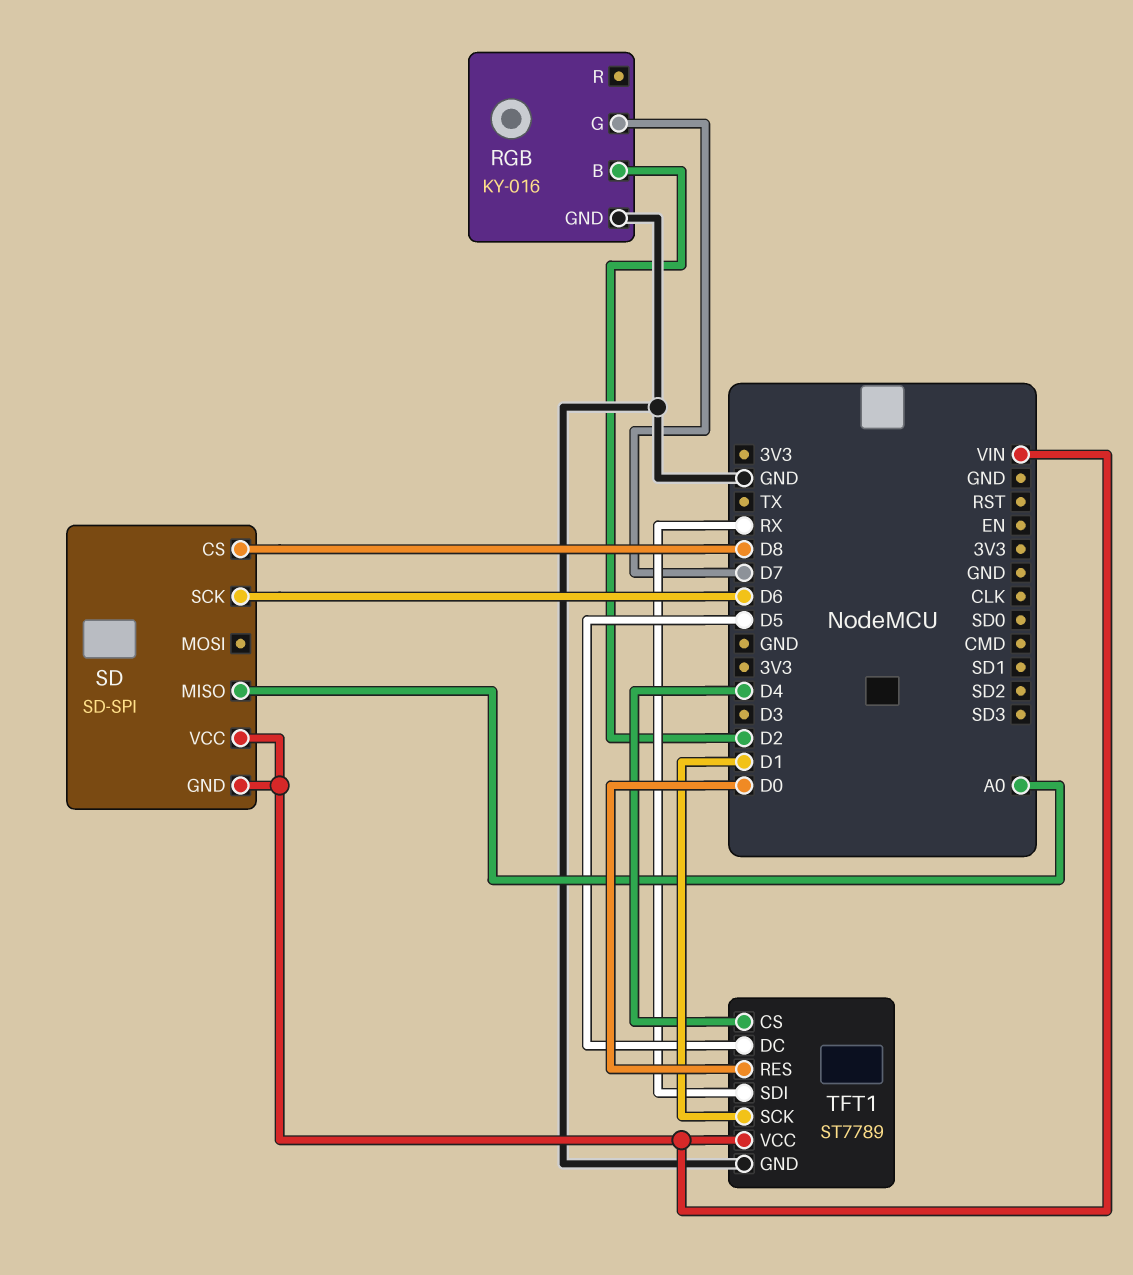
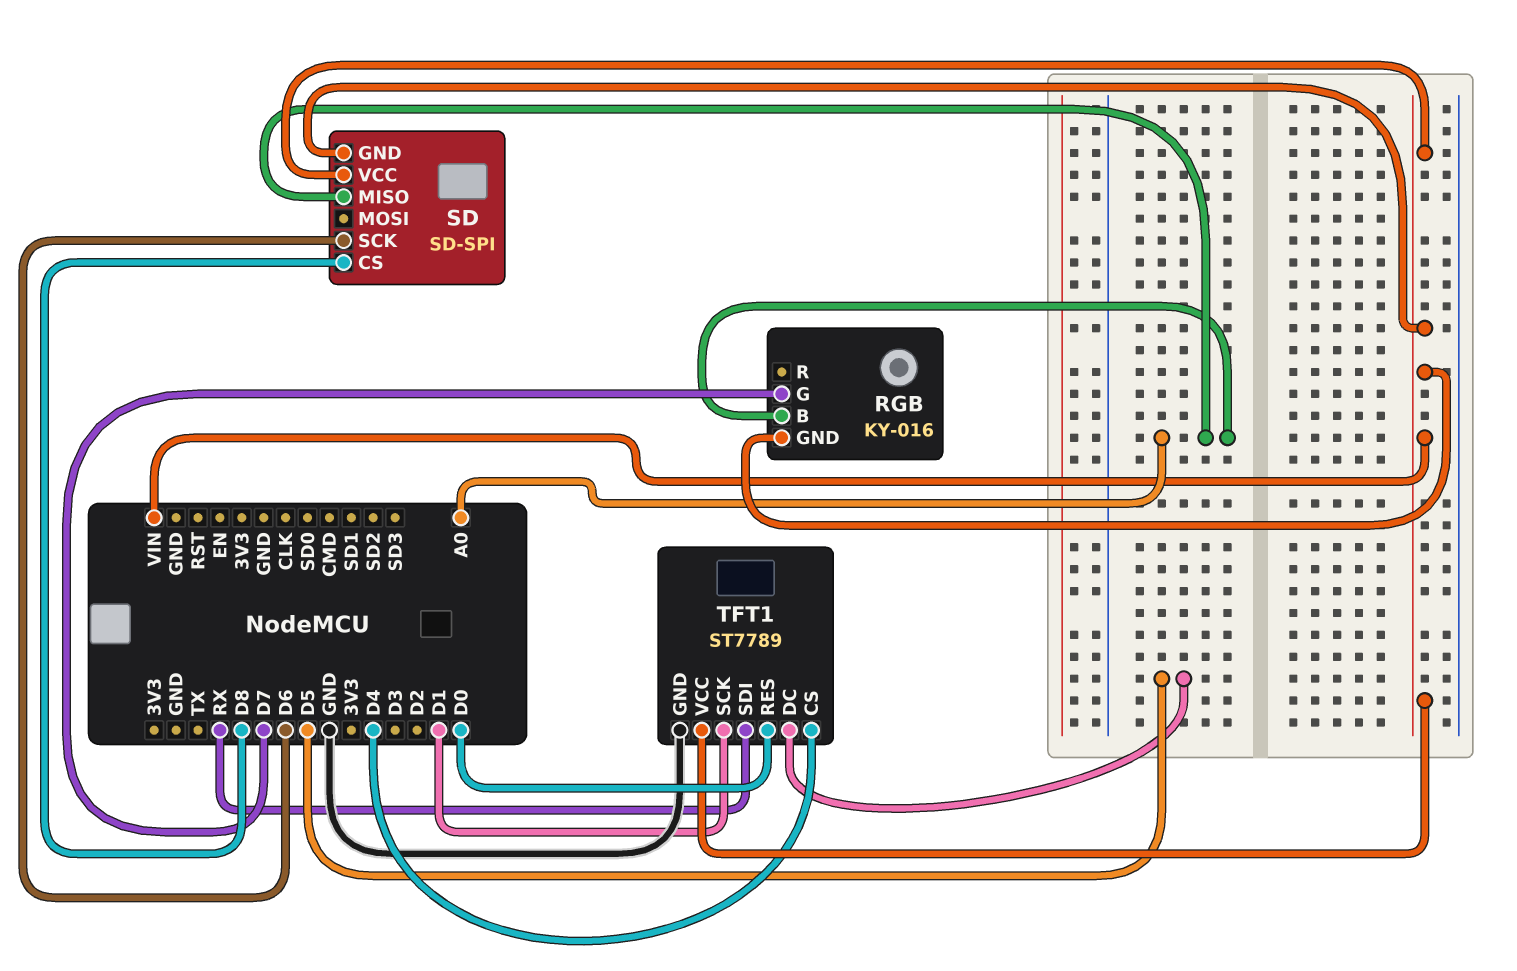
RGB pin B: D2 -> A0
RGB pin GND: GND -> VIN

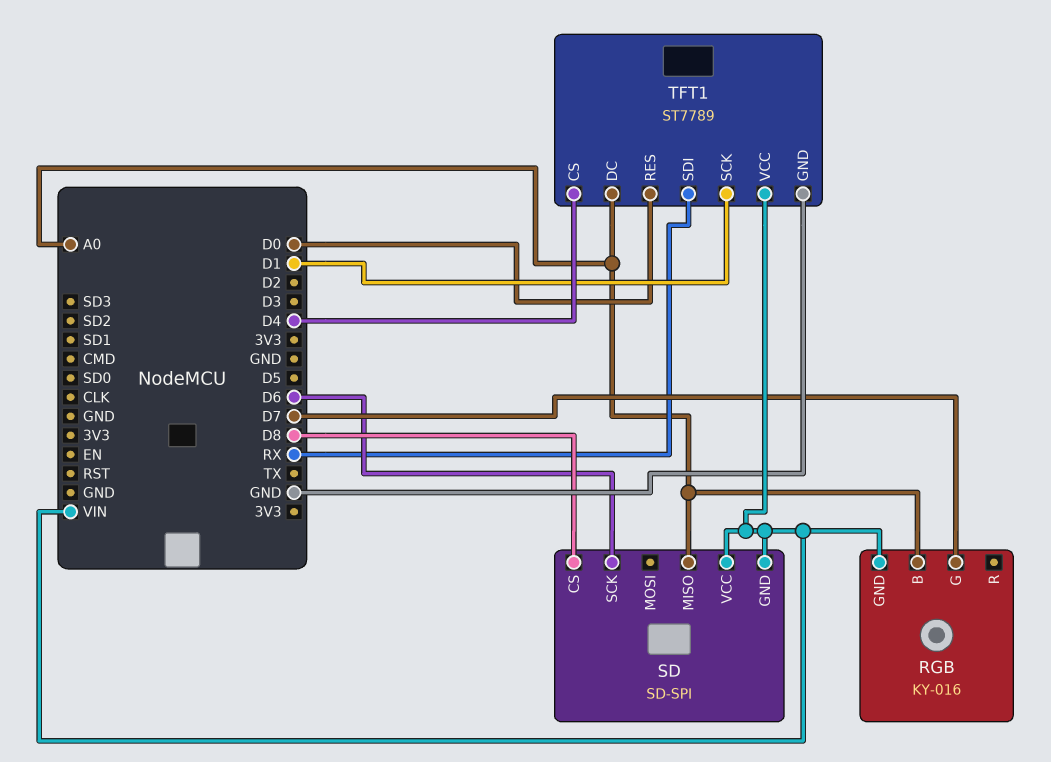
TFT1 pin DC: D5 -> A0

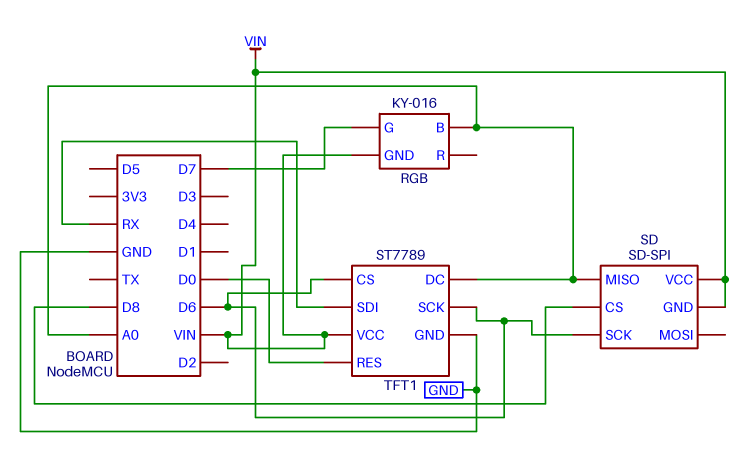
TFT1 pin CS: D4 -> D6
TFT1 pin SCK: D1 -> D6

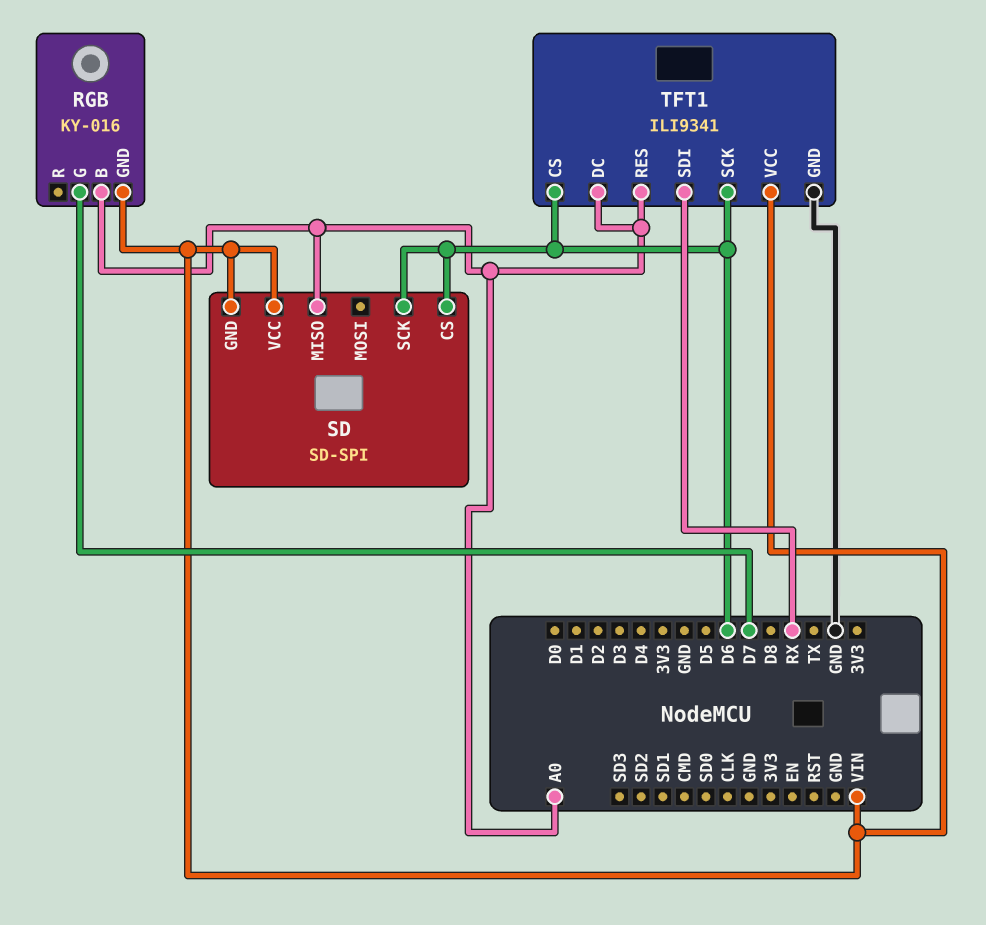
SD pin CS: D8 -> D6
TFT1: ST7789 -> ILI9341
TFT1 pin RES: D0 -> A0

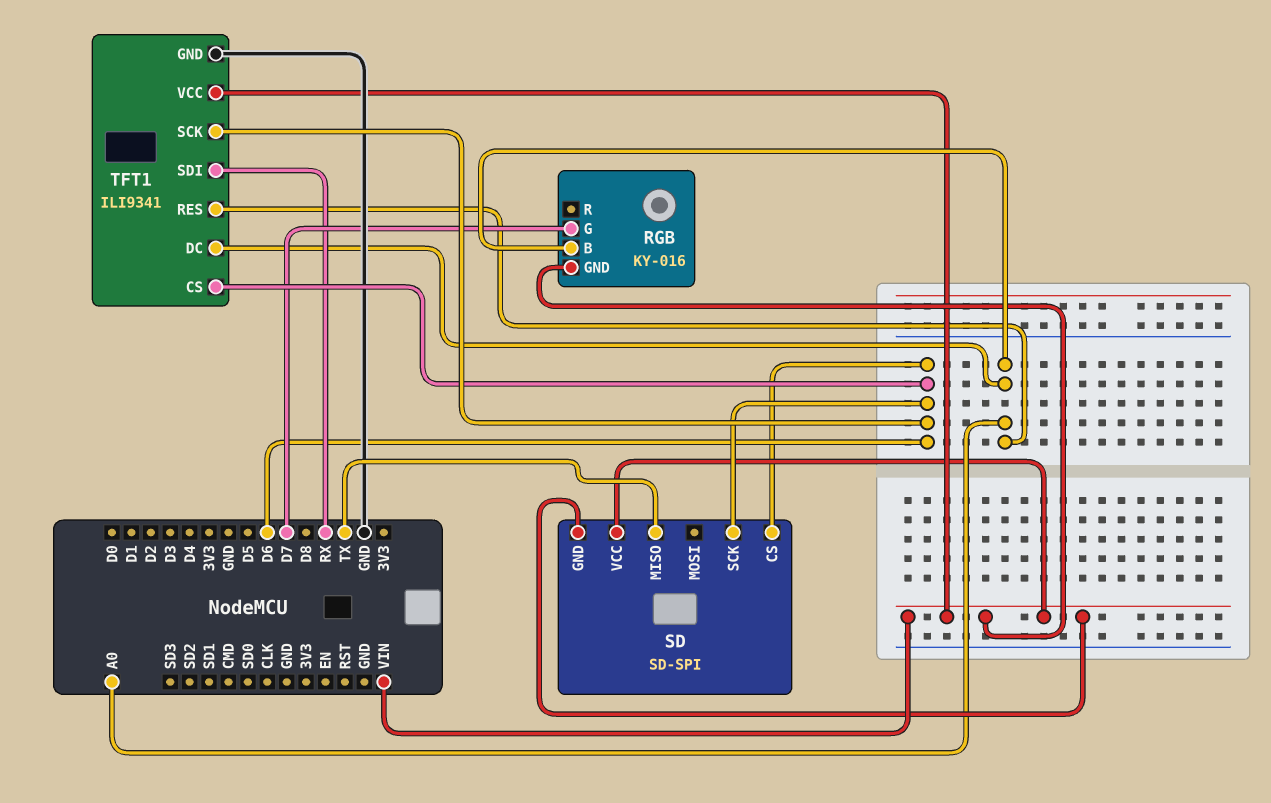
SD pin MISO: A0 -> TX

